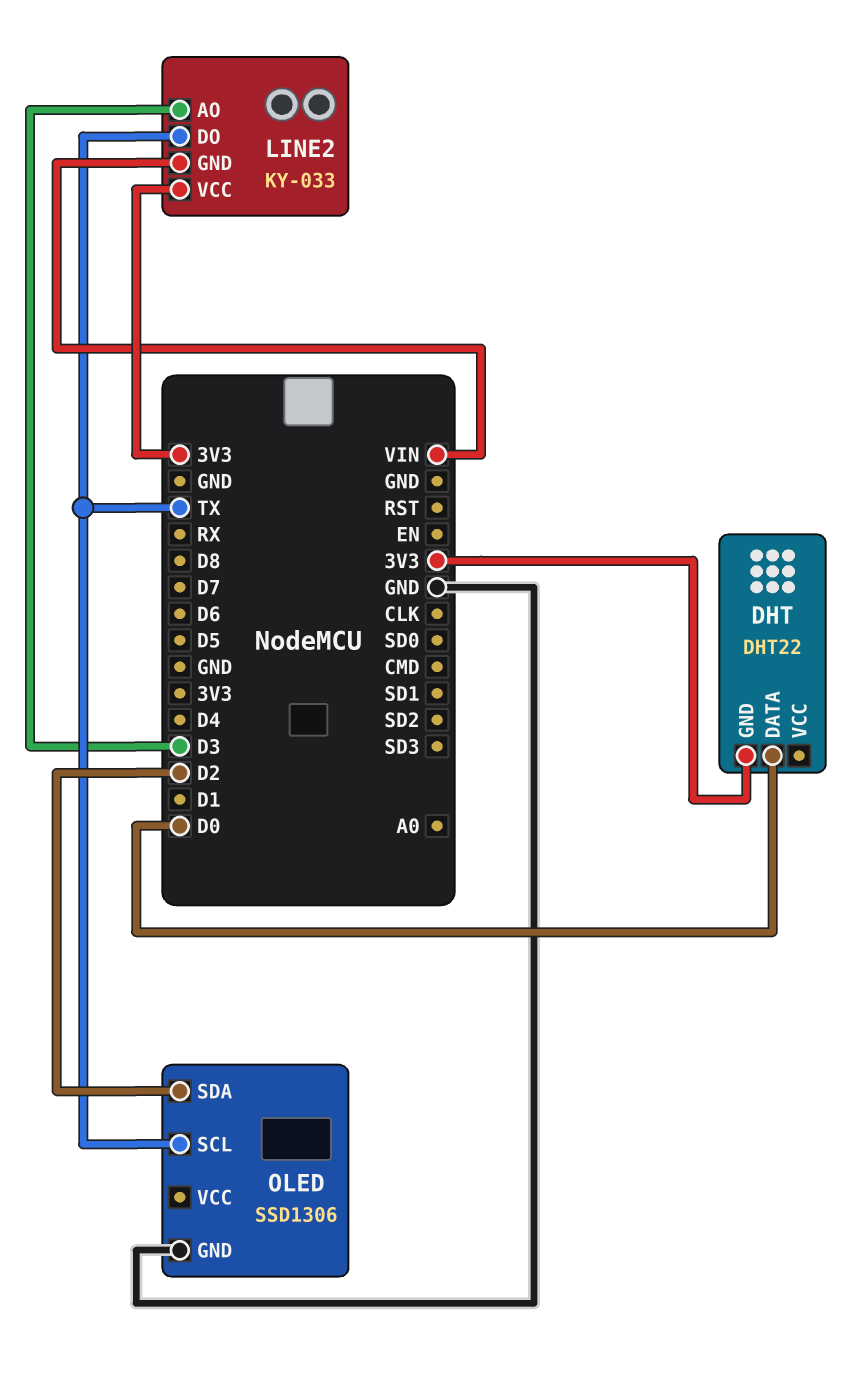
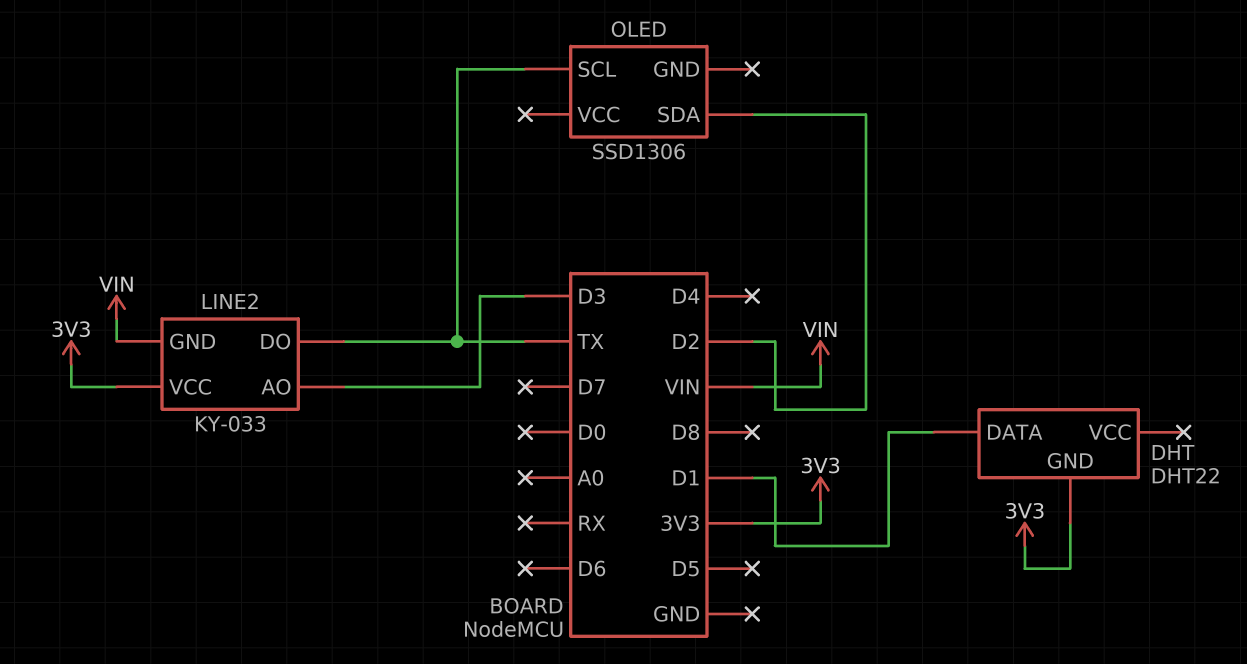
DHT pin DATA: D0 -> D1
OLED pin GND: GND -> none

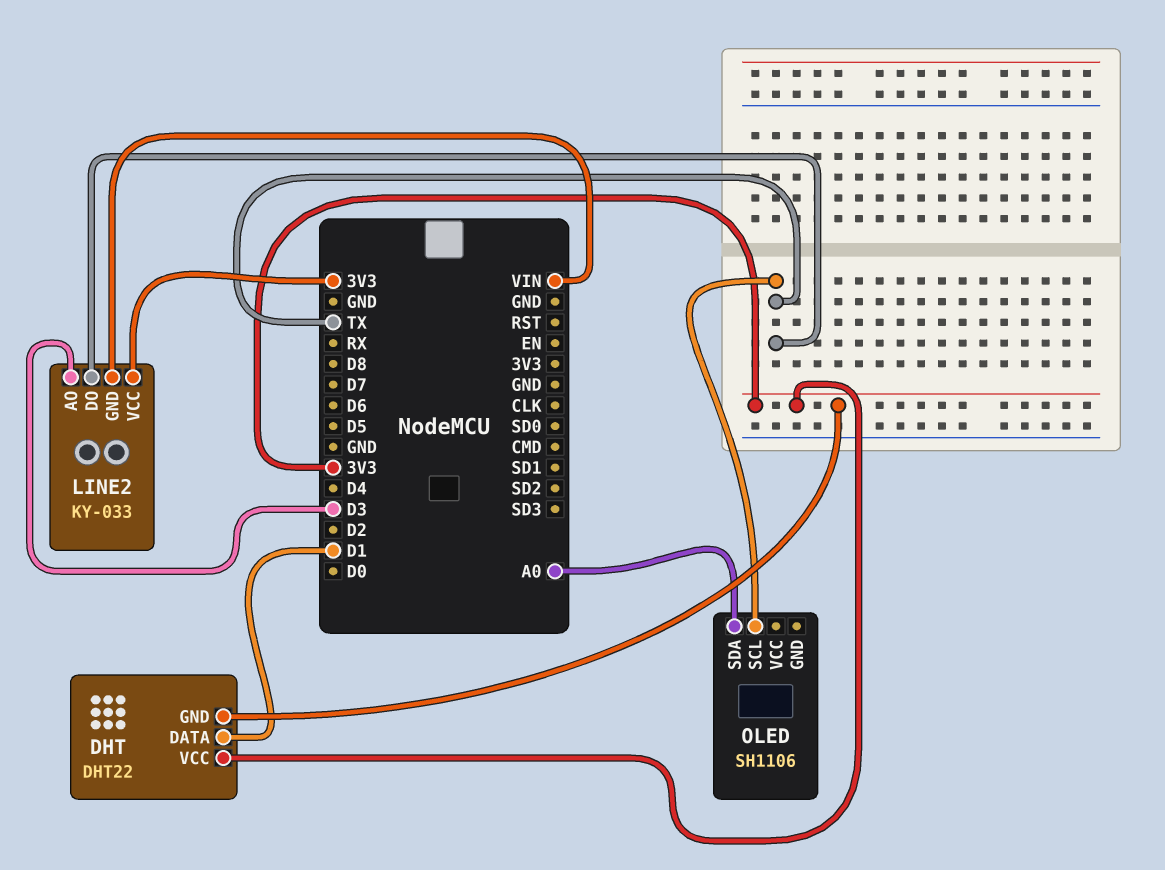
DHT pin VCC: none -> 3V3
OLED: SSD1306 -> SH1106
OLED pin SDA: D2 -> A0

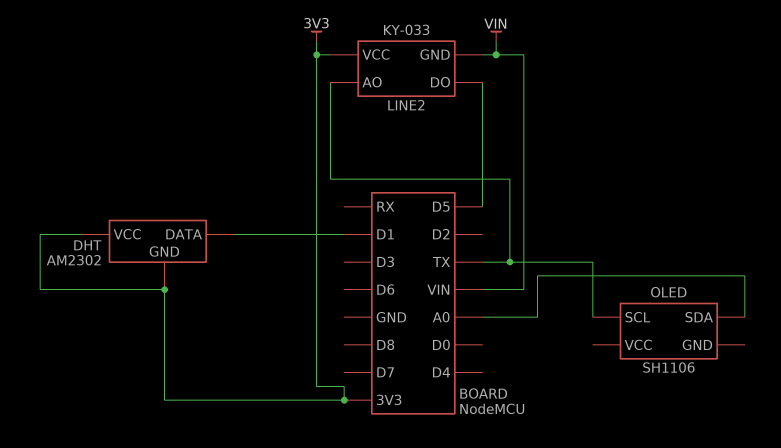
DHT: DHT22 -> AM2302
LINE2 pin AO: D3 -> TX
LINE2 pin DO: TX -> D5

